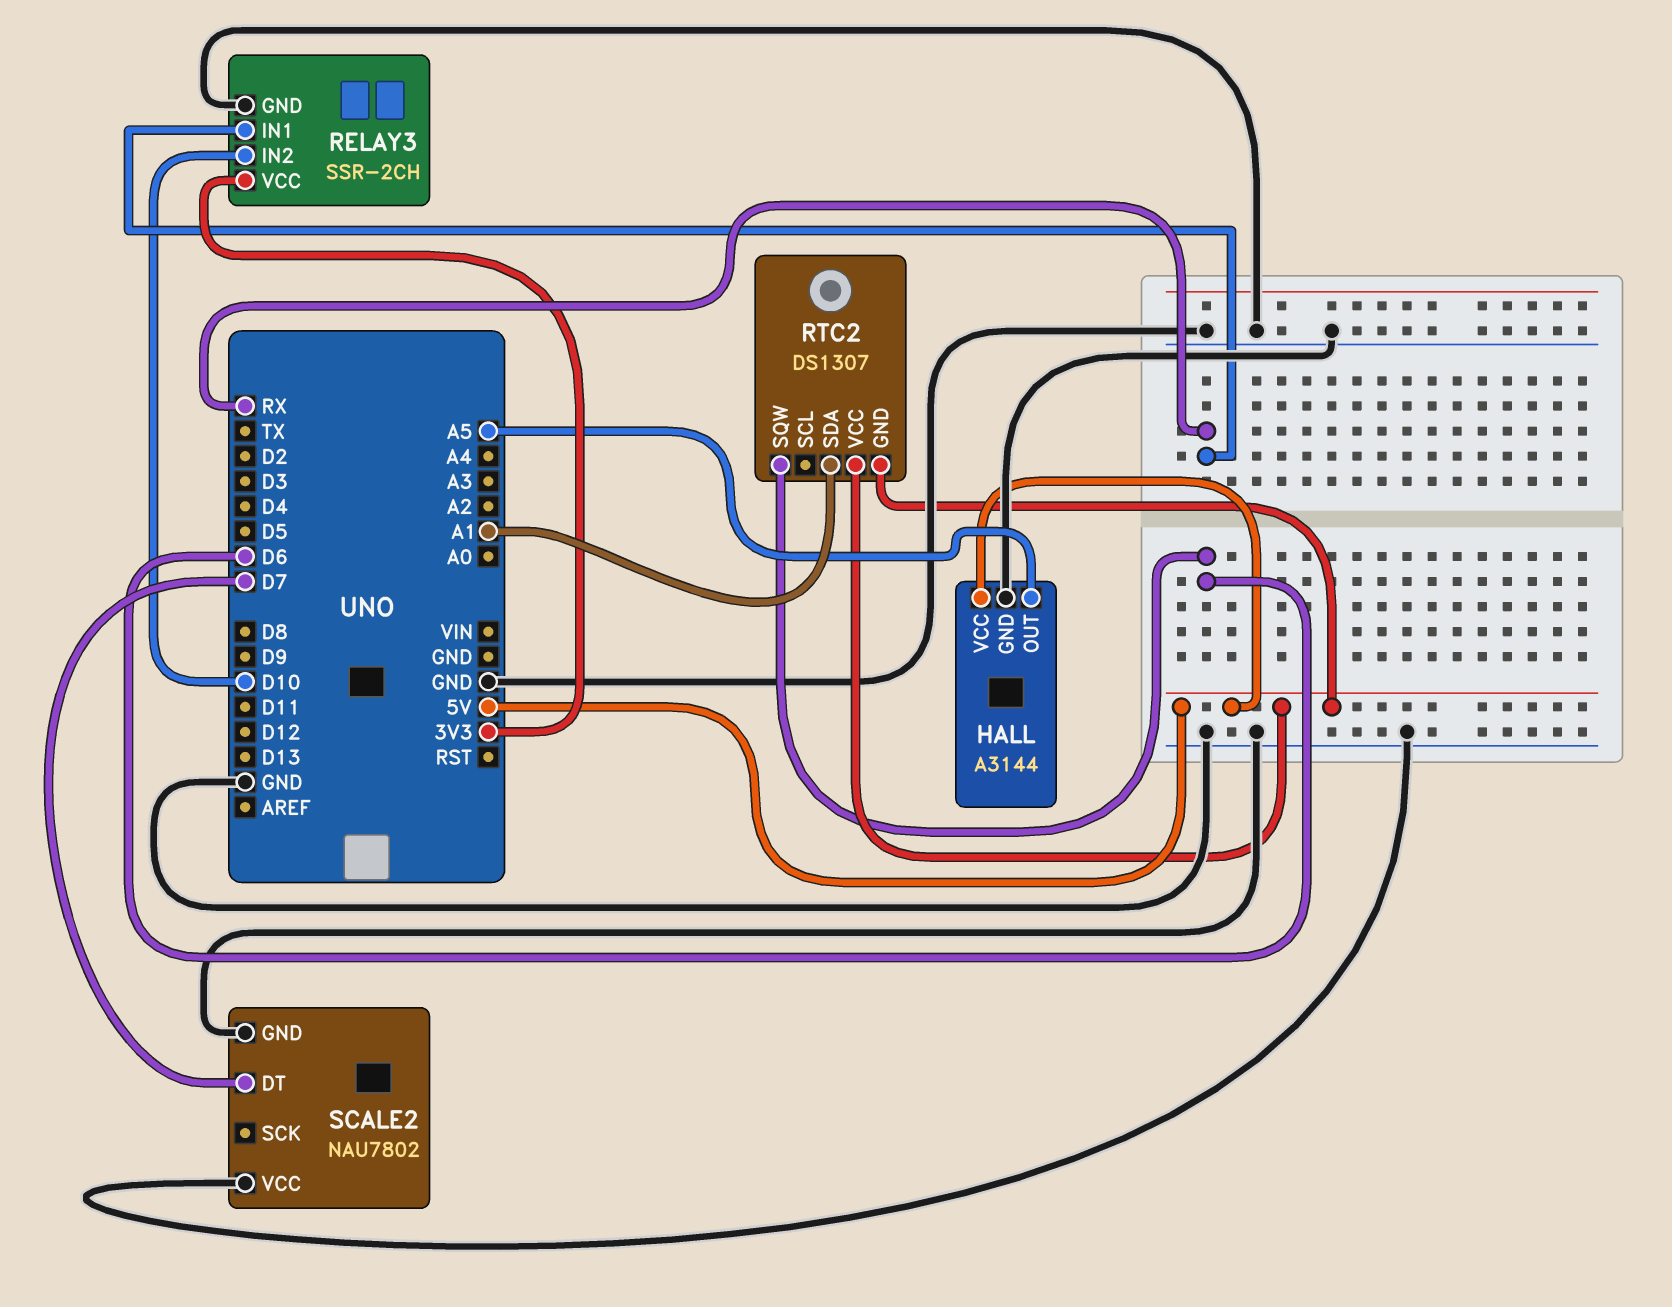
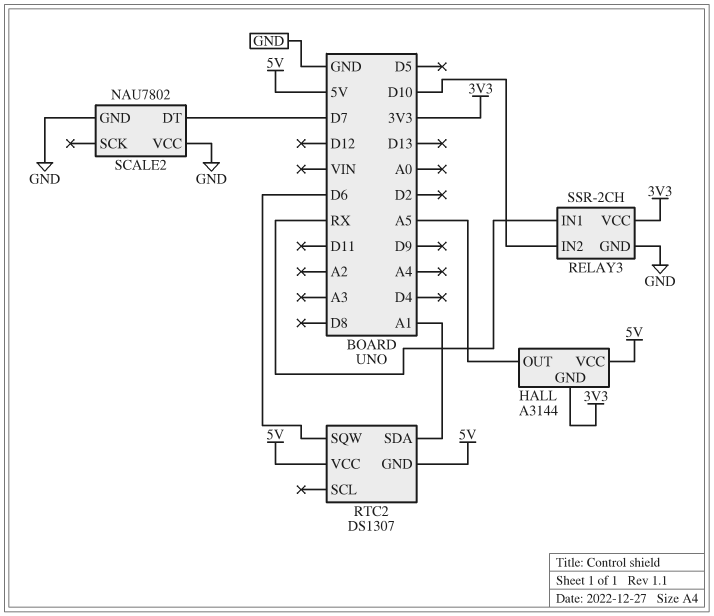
HALL pin GND: GND -> 3V3

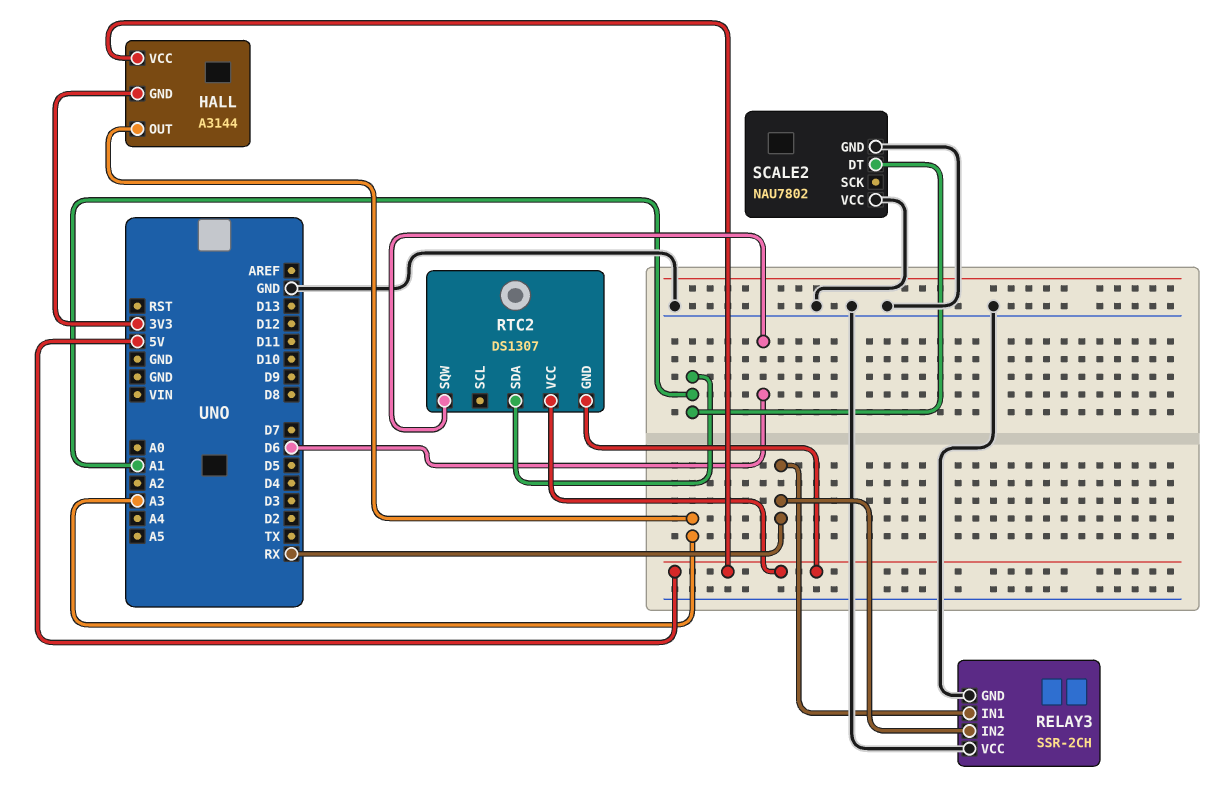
HALL pin OUT: A5 -> A3
RELAY3 pin IN2: D10 -> RX
RELAY3 pin VCC: 3V3 -> GND
SCALE2 pin DT: D7 -> A1

